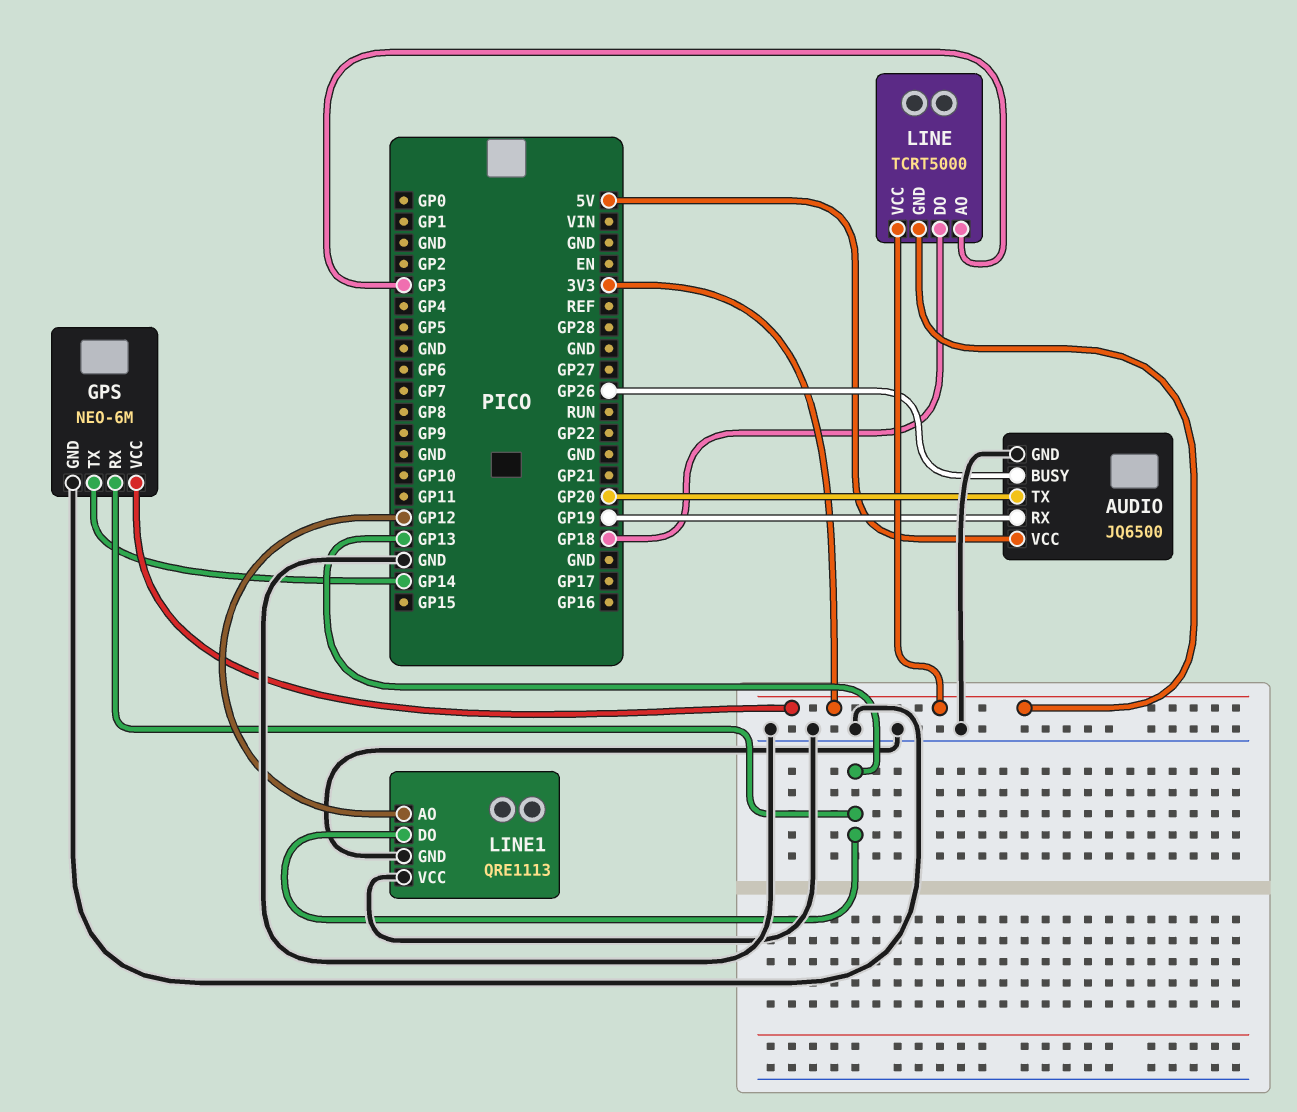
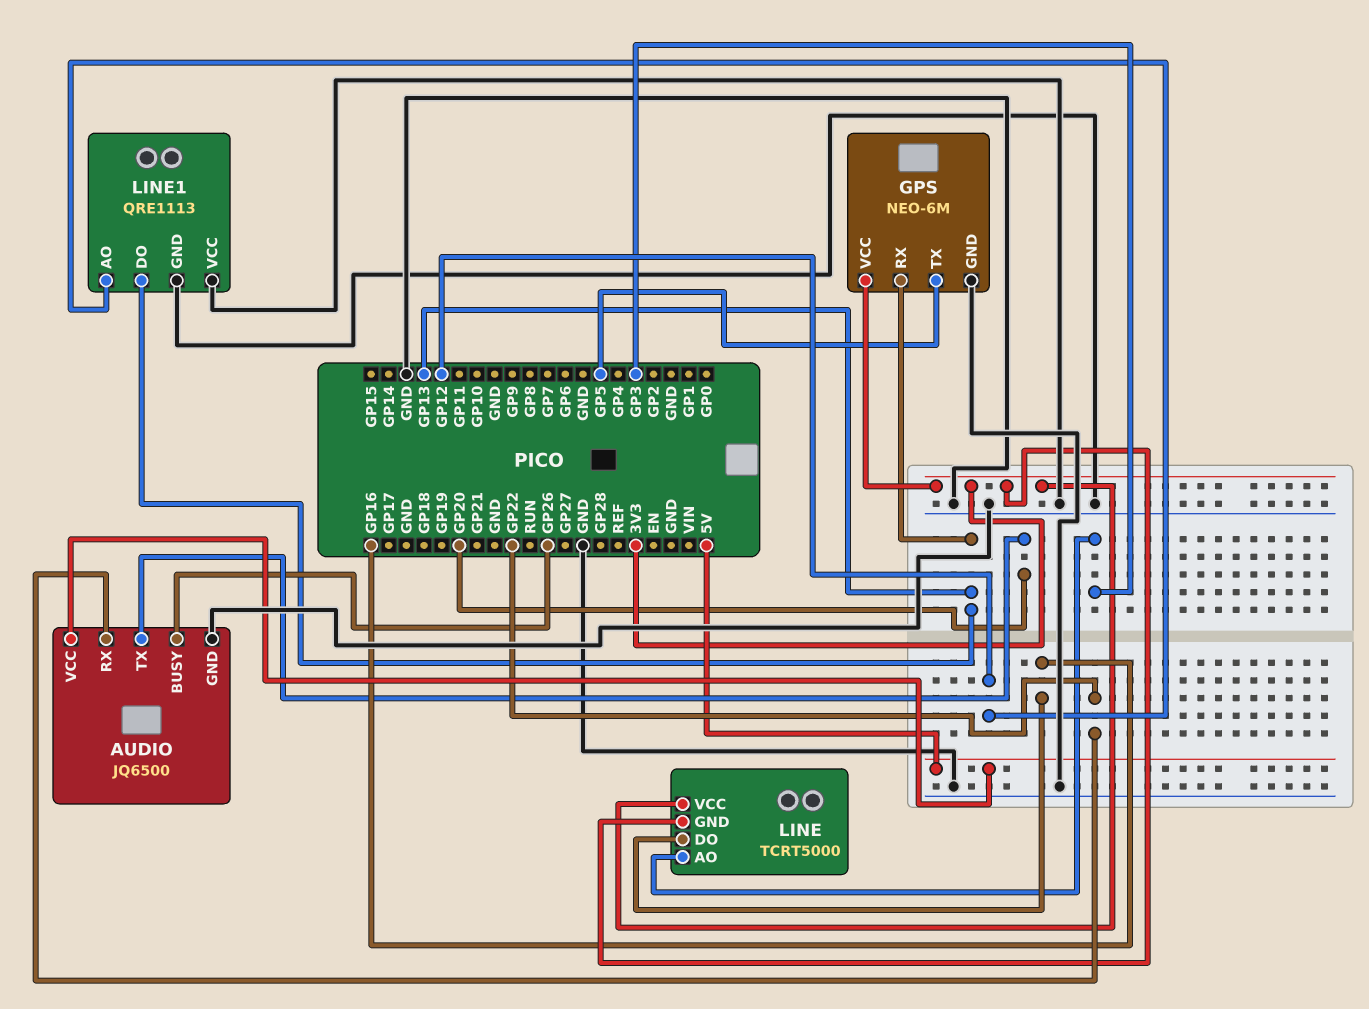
AUDIO pin RX: GP19 -> GP22
GPS pin TX: GP14 -> GP5
LINE pin DO: GP18 -> GP16

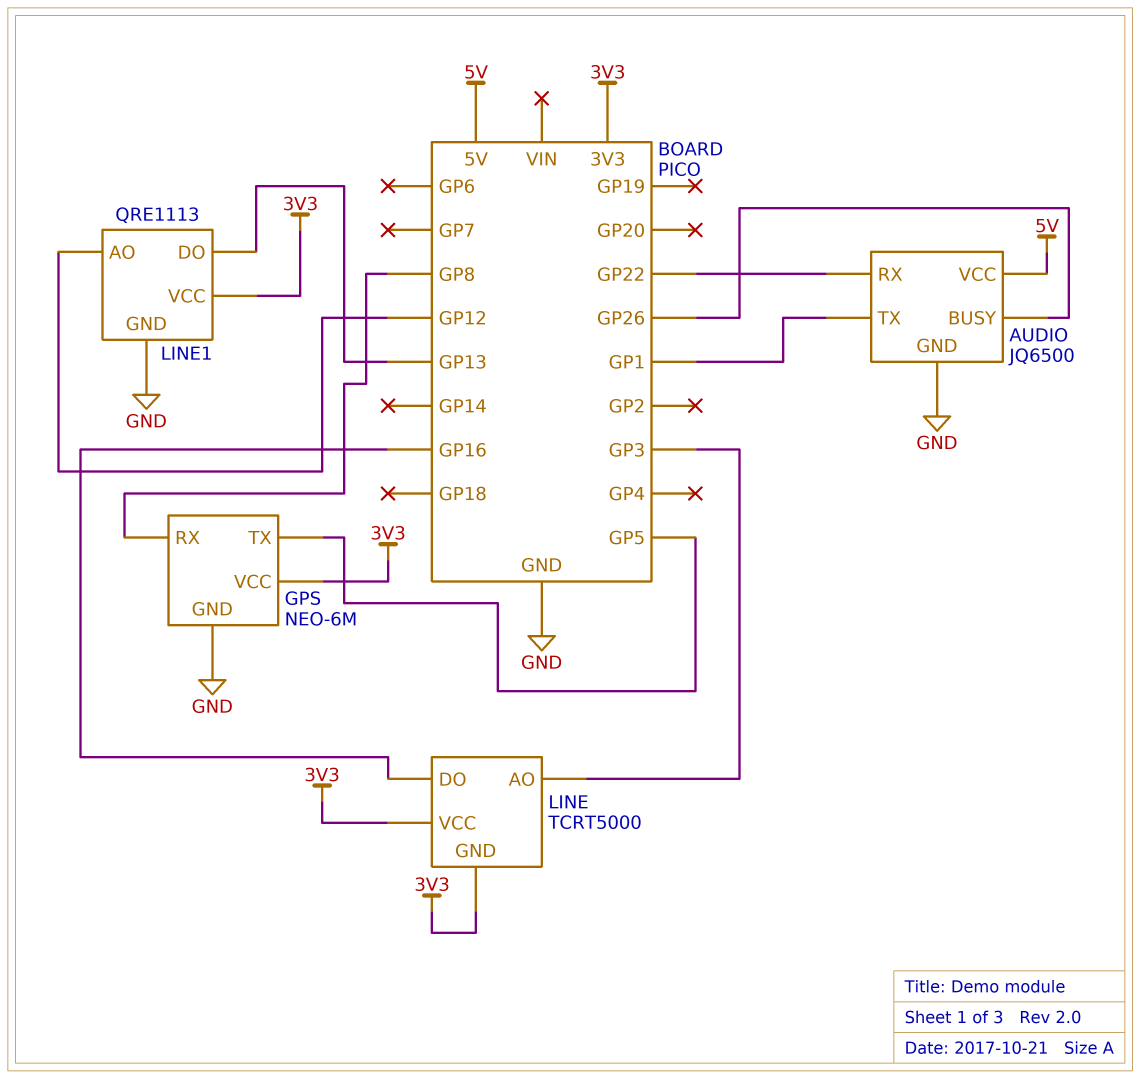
AUDIO pin TX: GP20 -> GP1
GPS pin RX: GP13 -> GP8
LINE1 pin VCC: GND -> 3V3

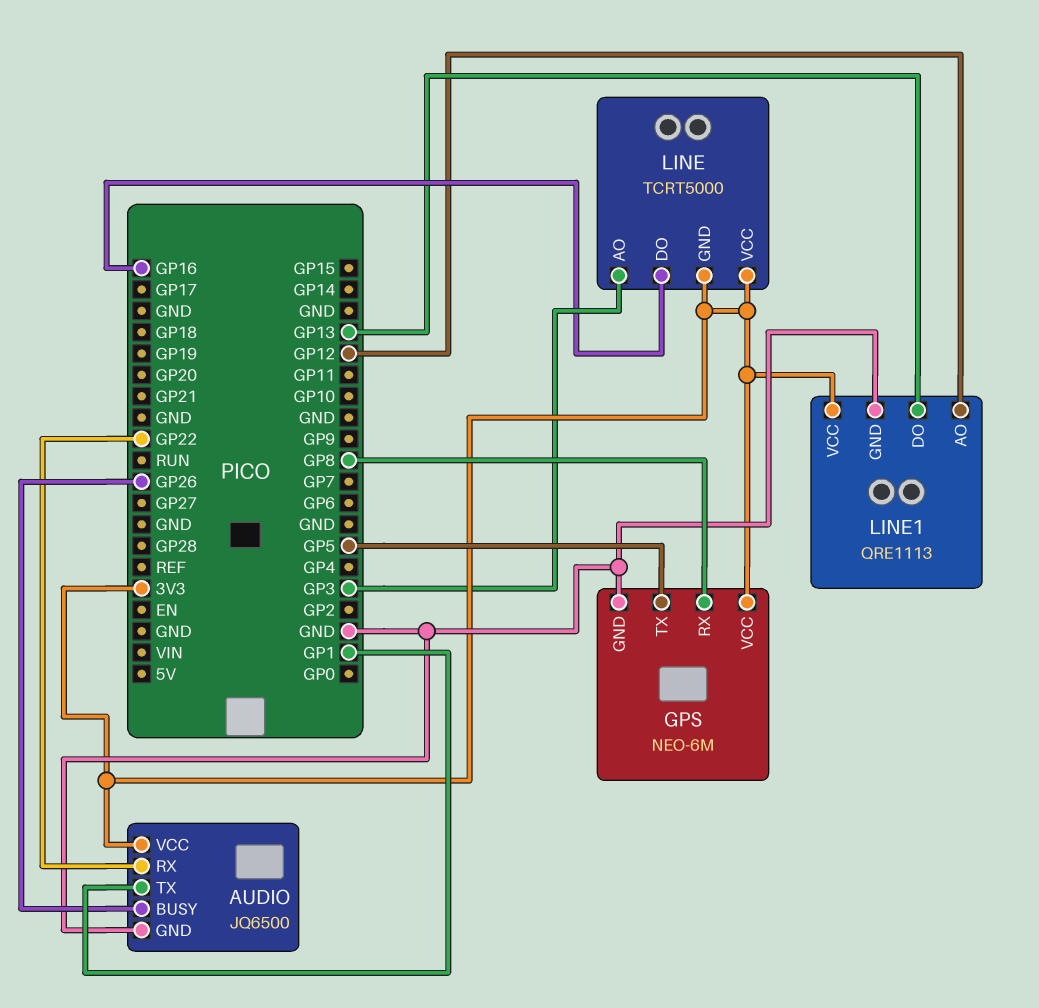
AUDIO pin VCC: 5V -> 3V3

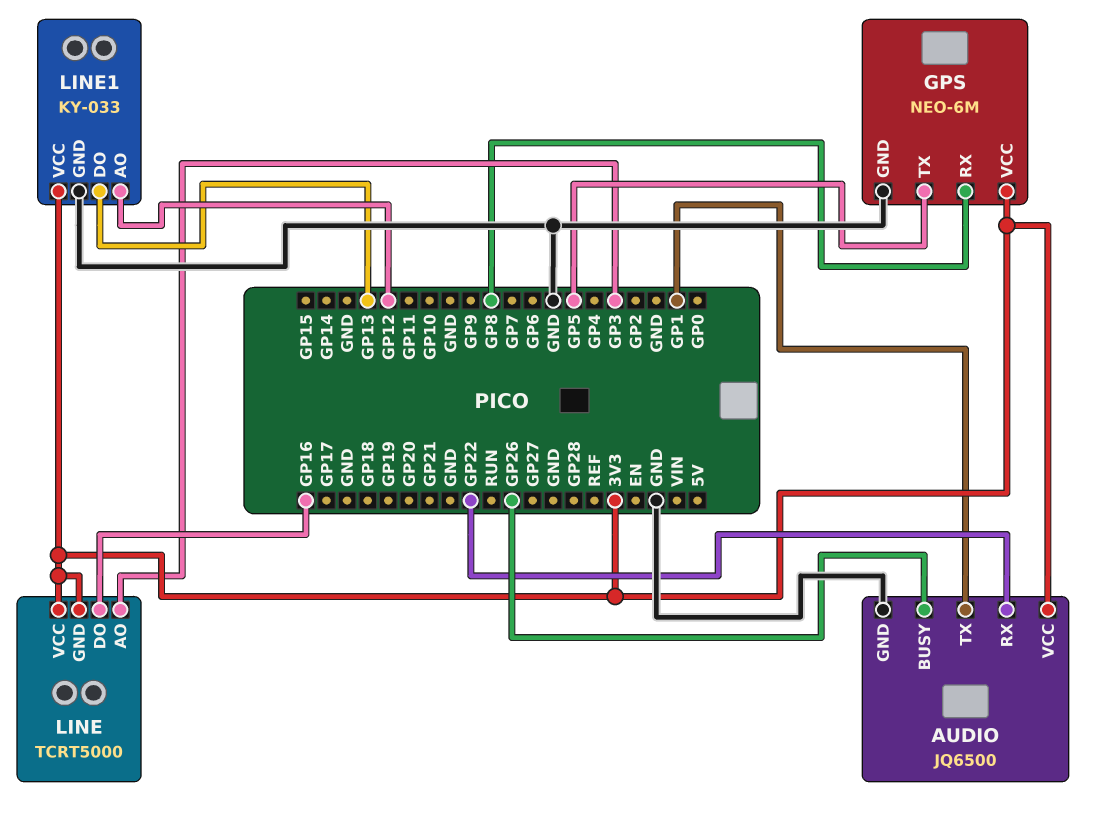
LINE1: QRE1113 -> KY-033

